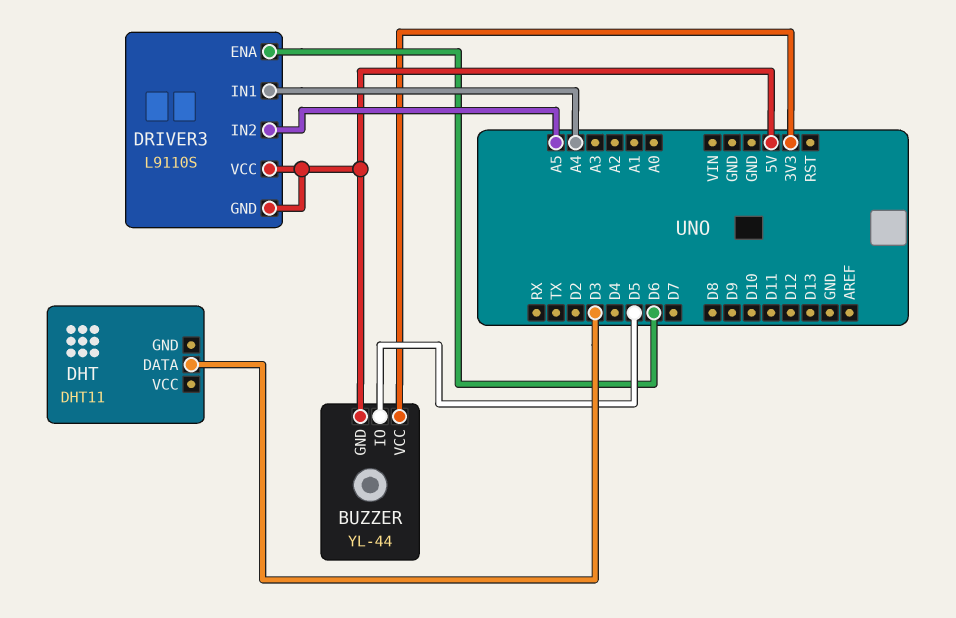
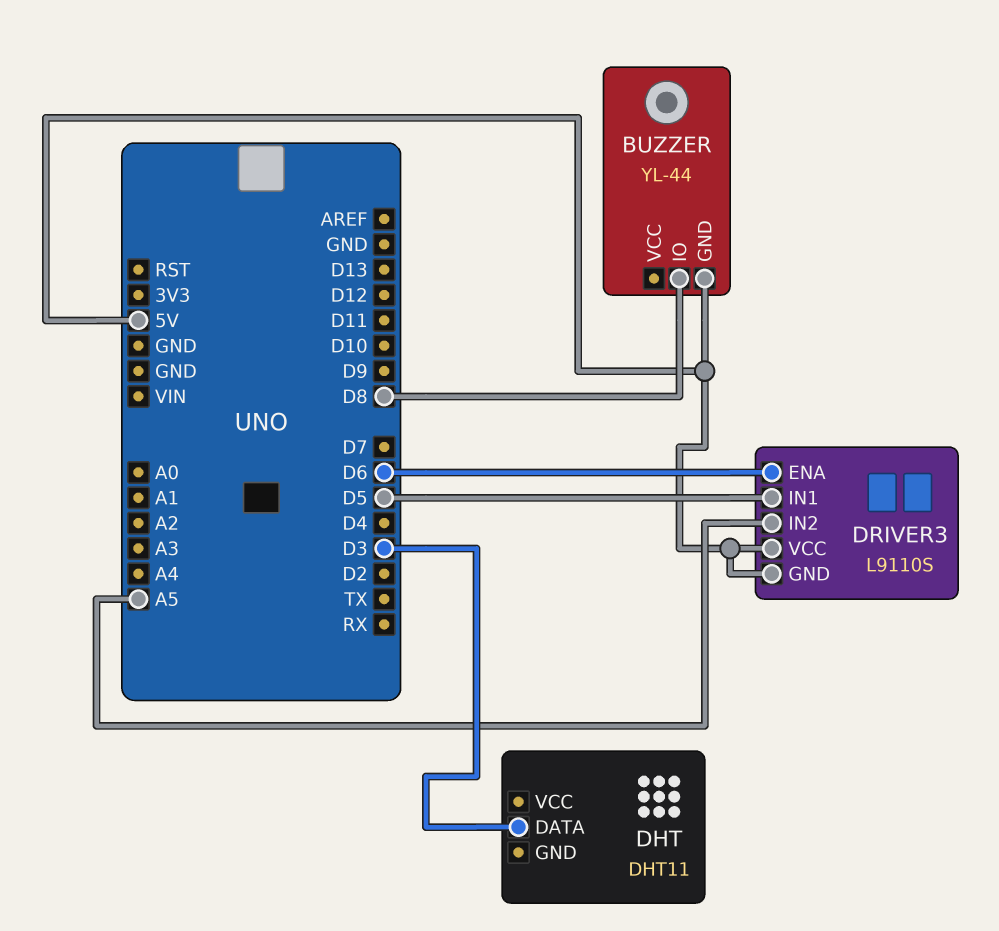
BUZZER pin IO: D5 -> D8
BUZZER pin VCC: 3V3 -> none
DRIVER3 pin IN1: A4 -> D5

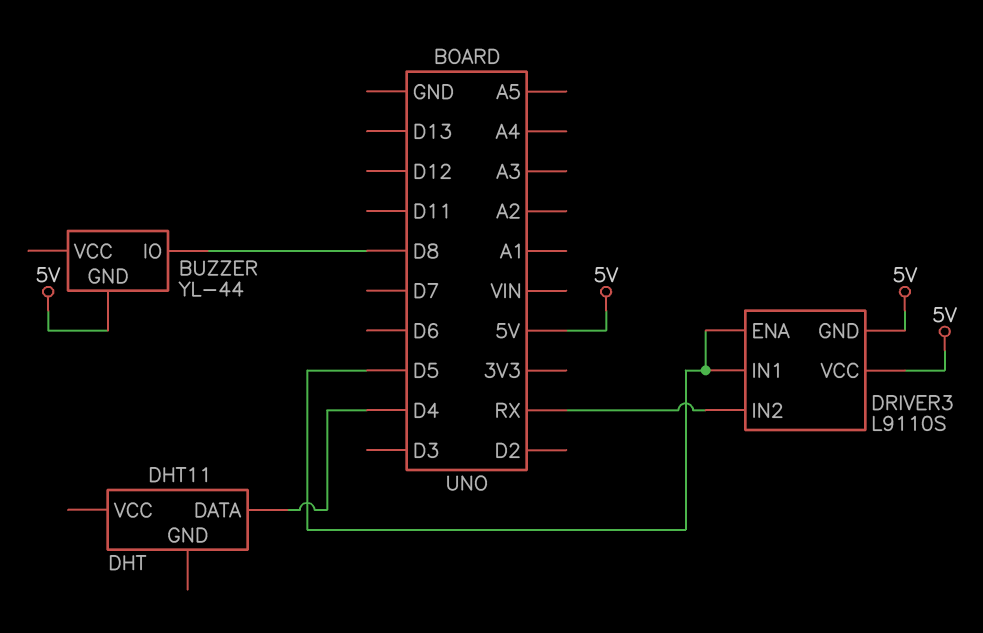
DHT pin DATA: D3 -> D4
DRIVER3 pin ENA: D6 -> D5
DRIVER3 pin IN2: A5 -> RX

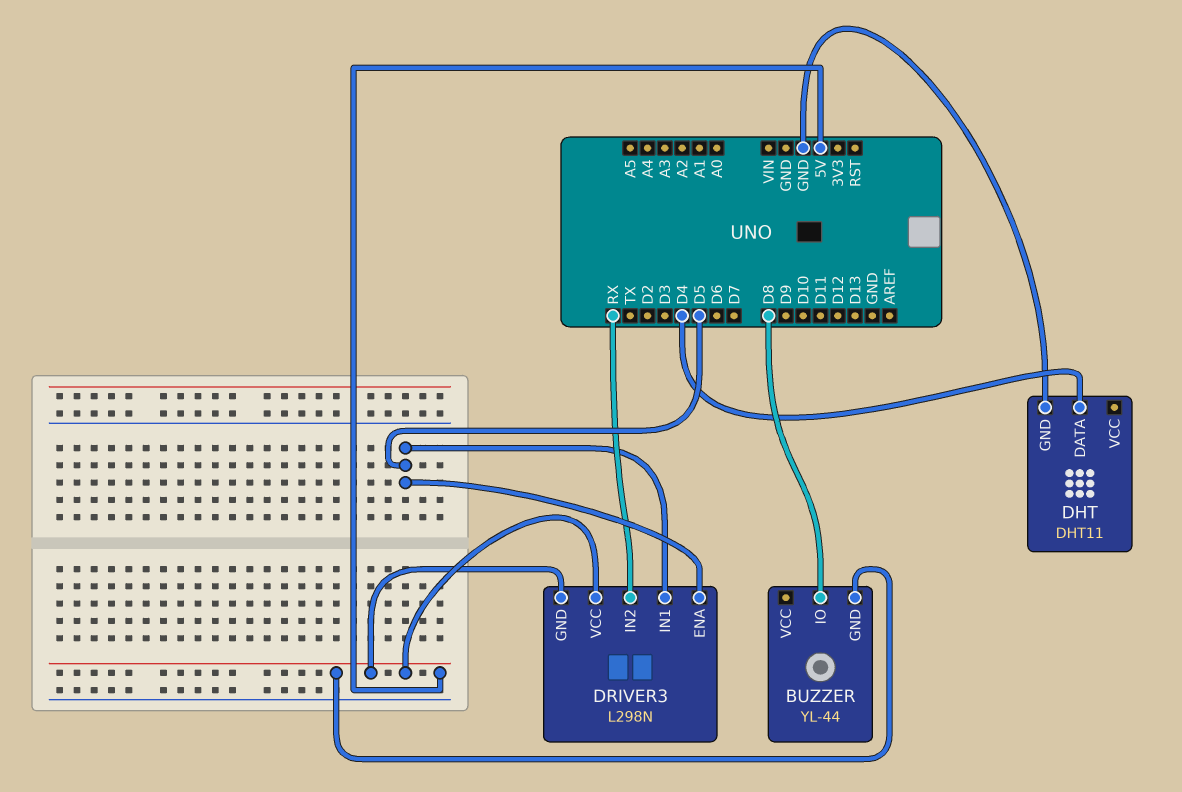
DHT pin GND: none -> GND
DRIVER3: L9110S -> L298N

